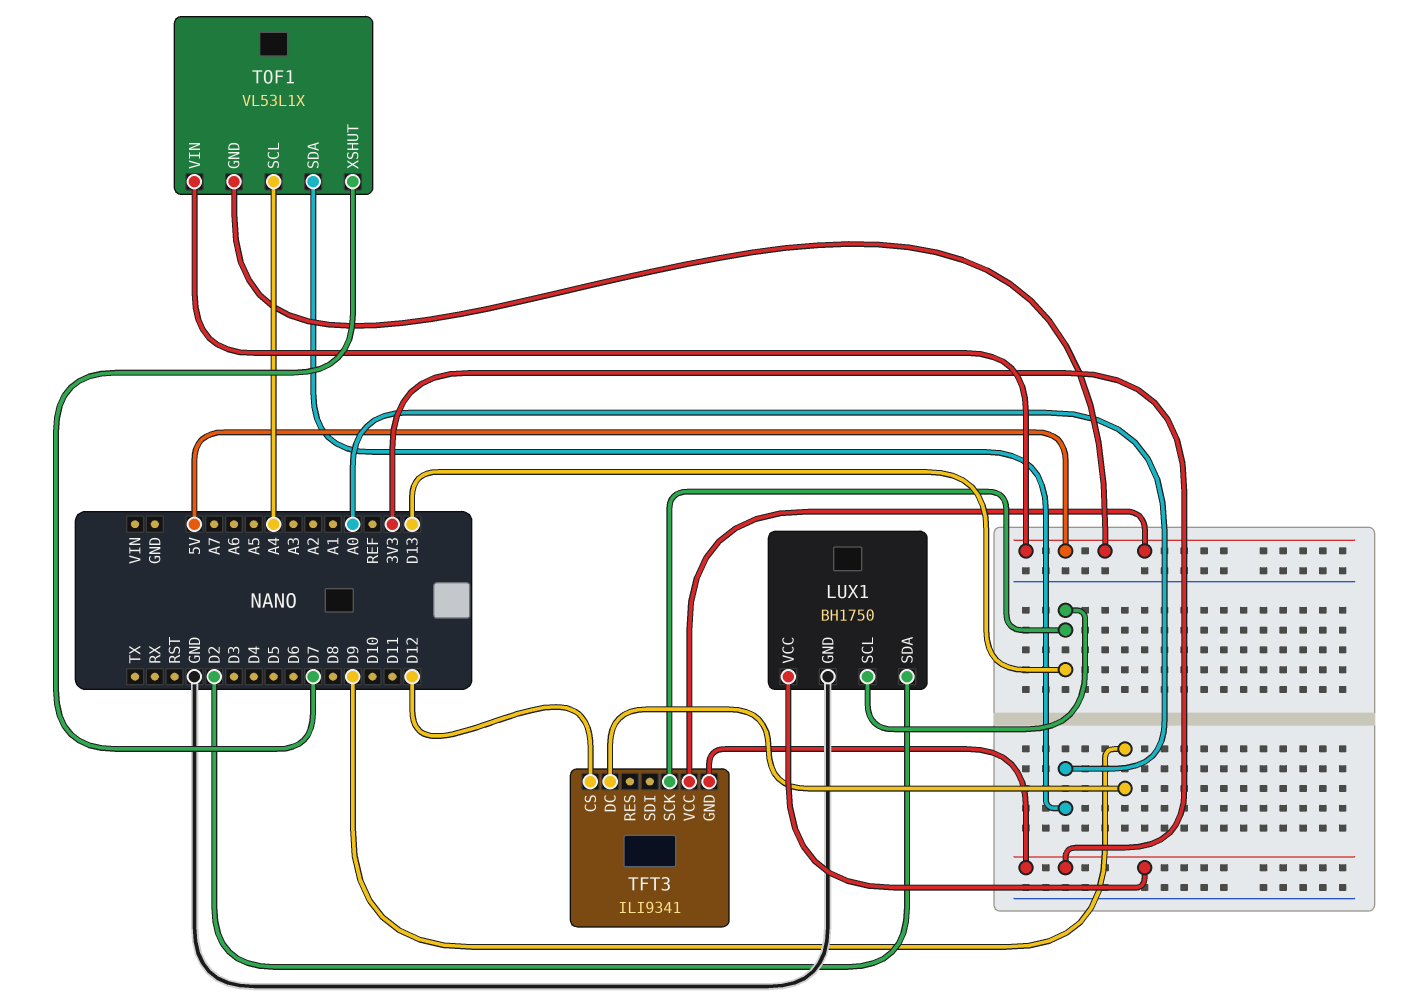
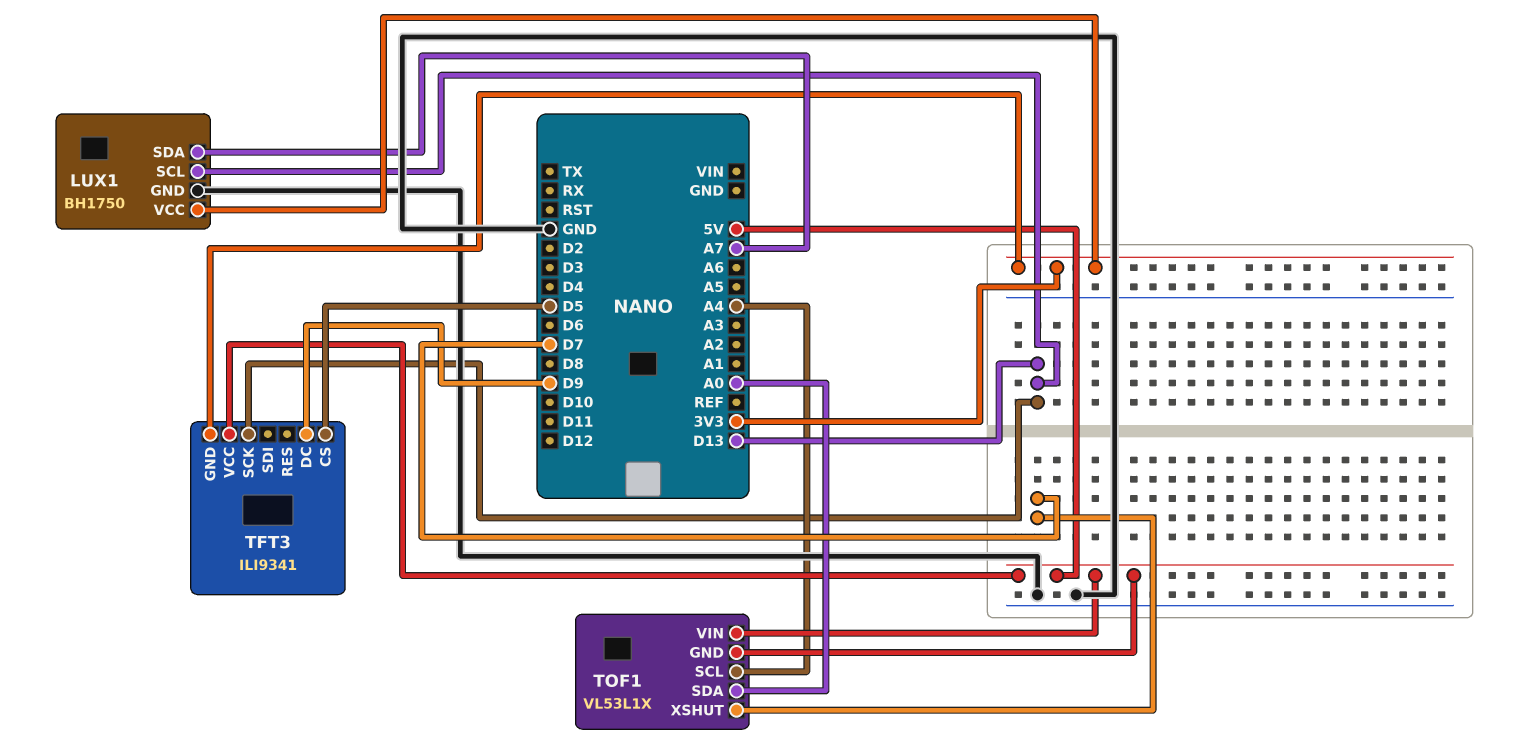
LUX1 pin SDA: D2 -> A7
TFT3 pin CS: D12 -> D5

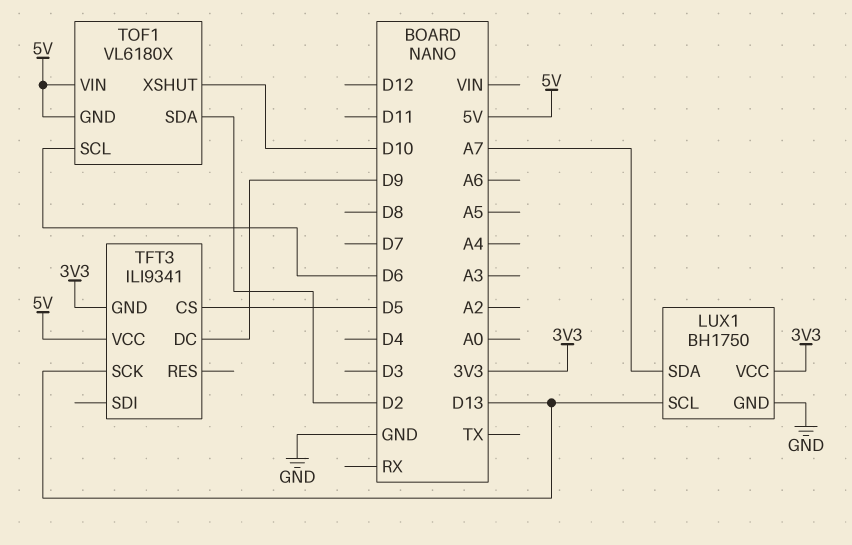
TOF1: VL53L1X -> VL6180X
TOF1 pin SCL: A4 -> D6
TOF1 pin SDA: A0 -> D2
TOF1 pin XSHUT: D7 -> D10

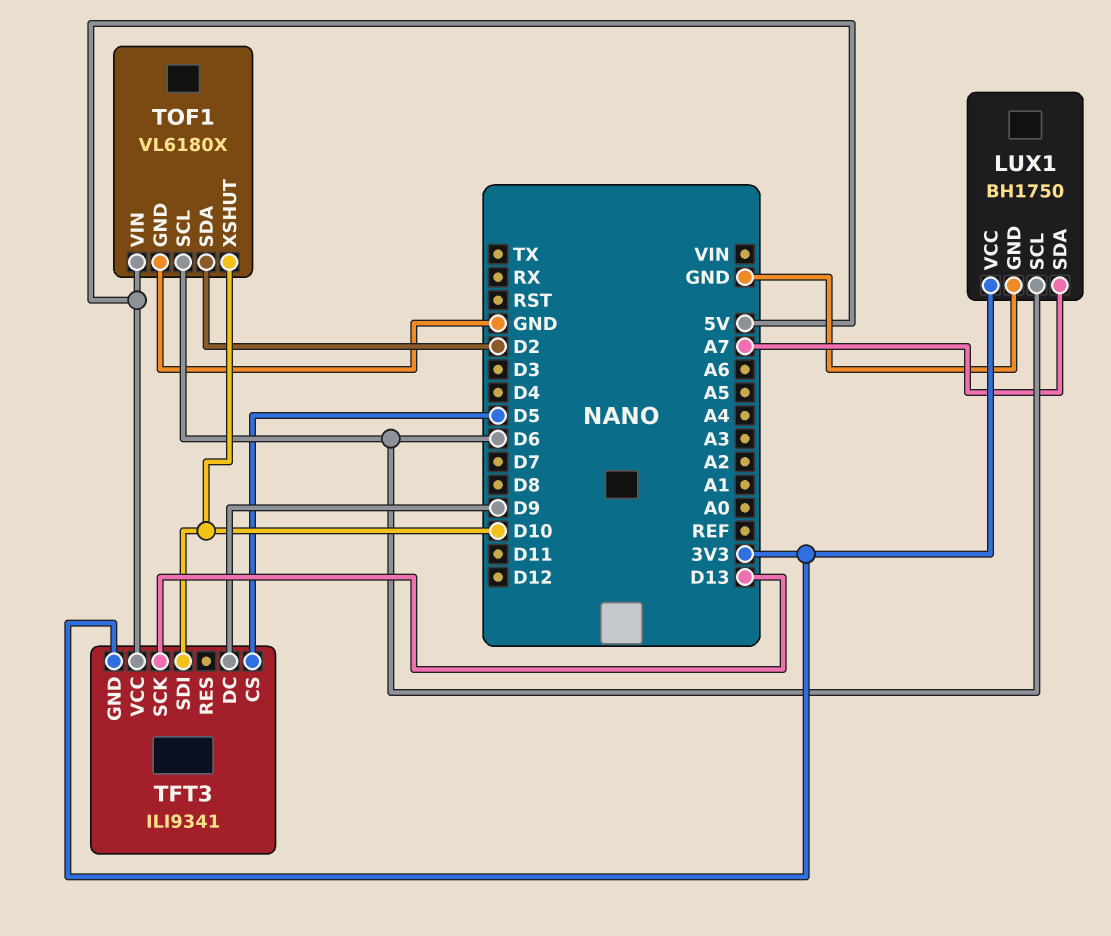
LUX1 pin SCL: D13 -> D6
TFT3 pin SDI: none -> D10
TOF1 pin GND: 5V -> GND

